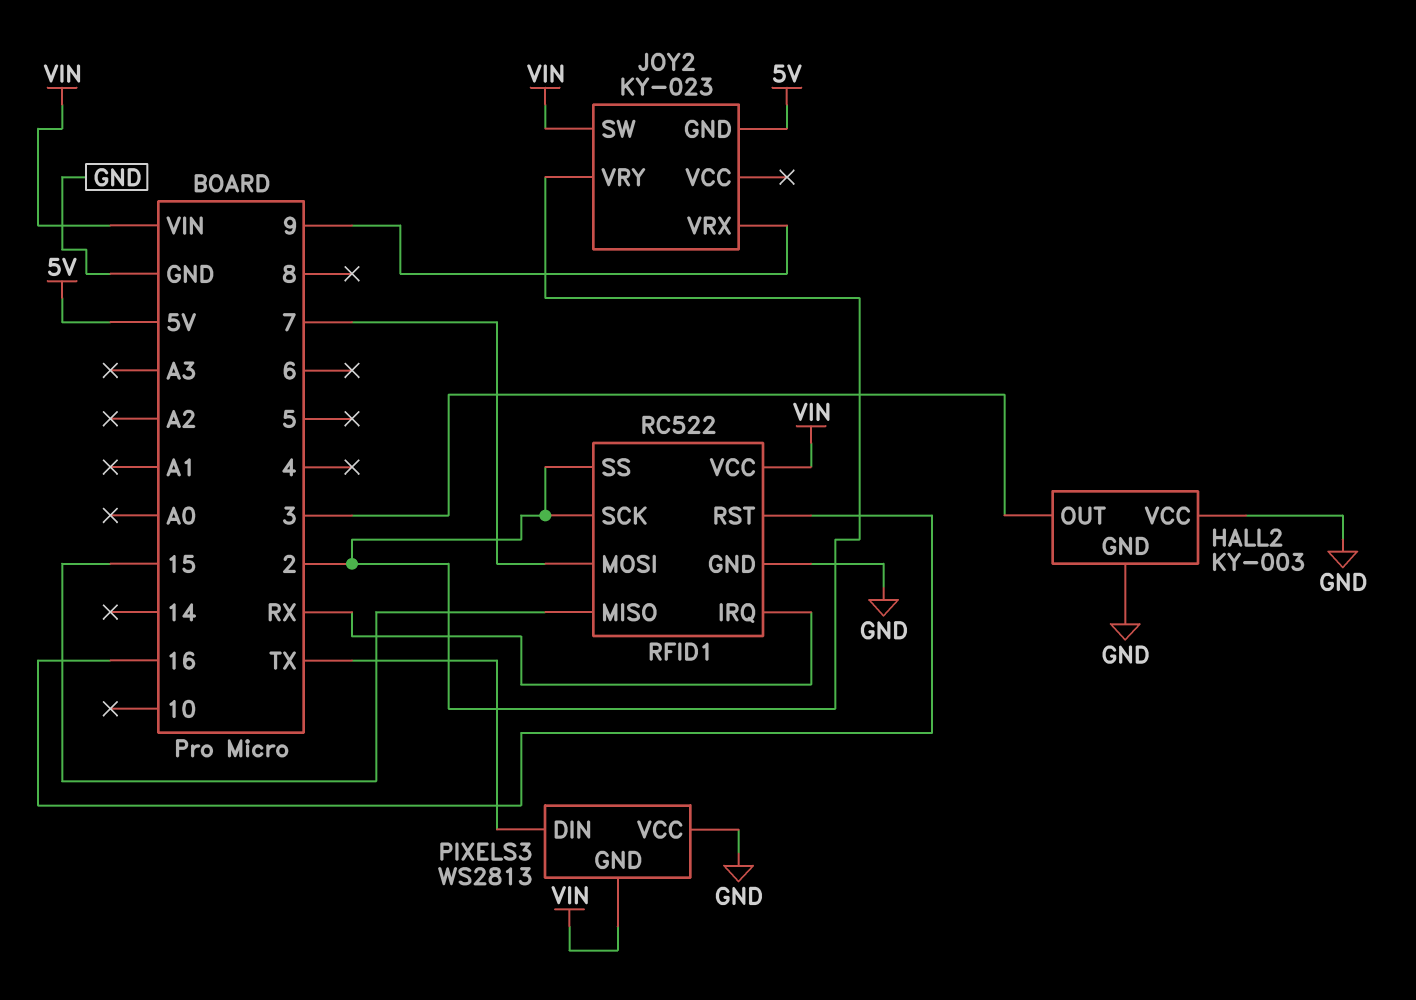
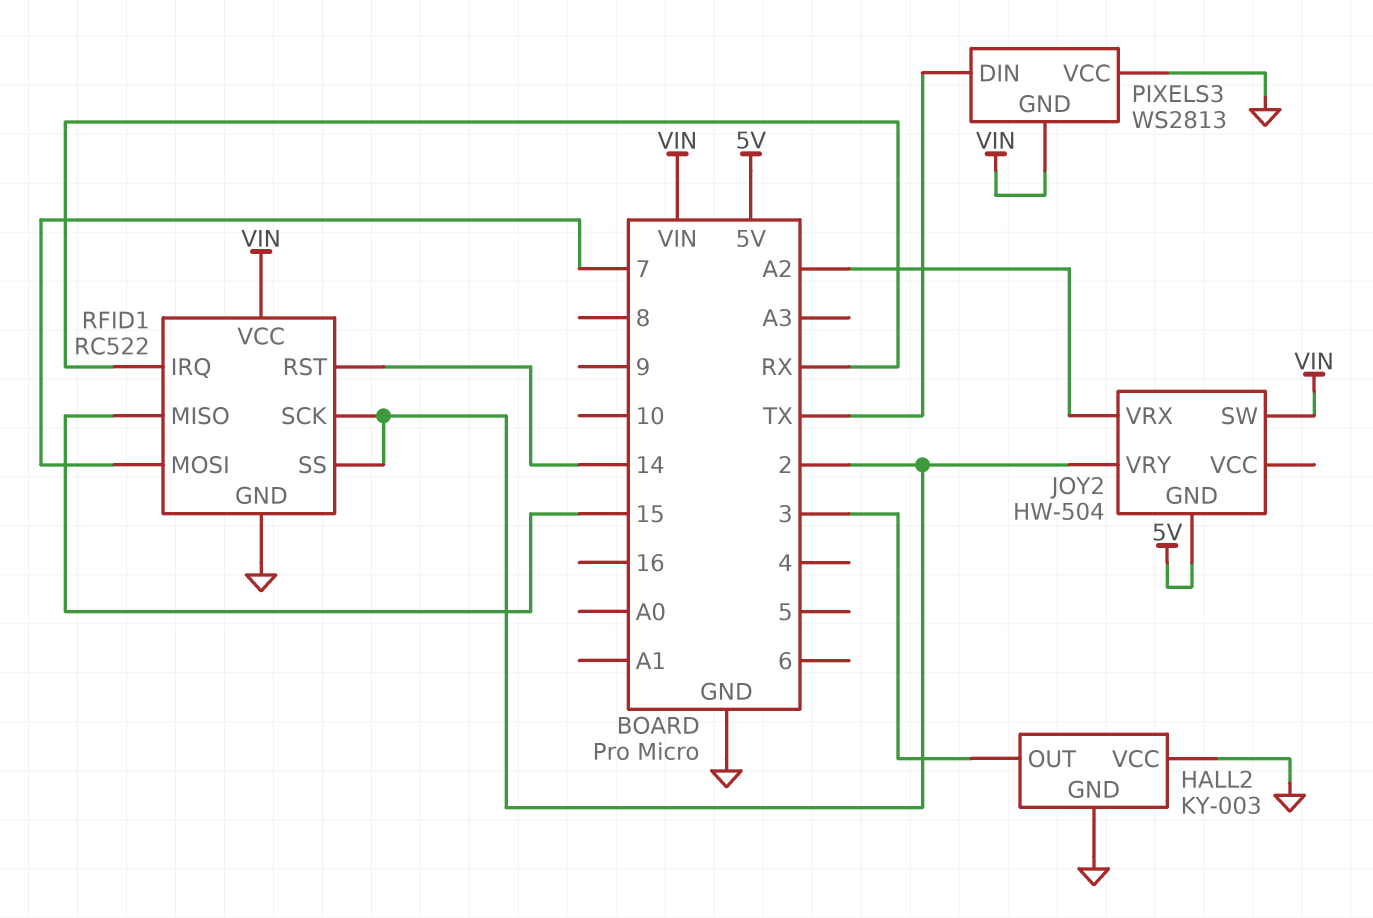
JOY2: KY-023 -> HW-504
JOY2 pin VRX: 9 -> A2
RFID1 pin RST: 16 -> 14

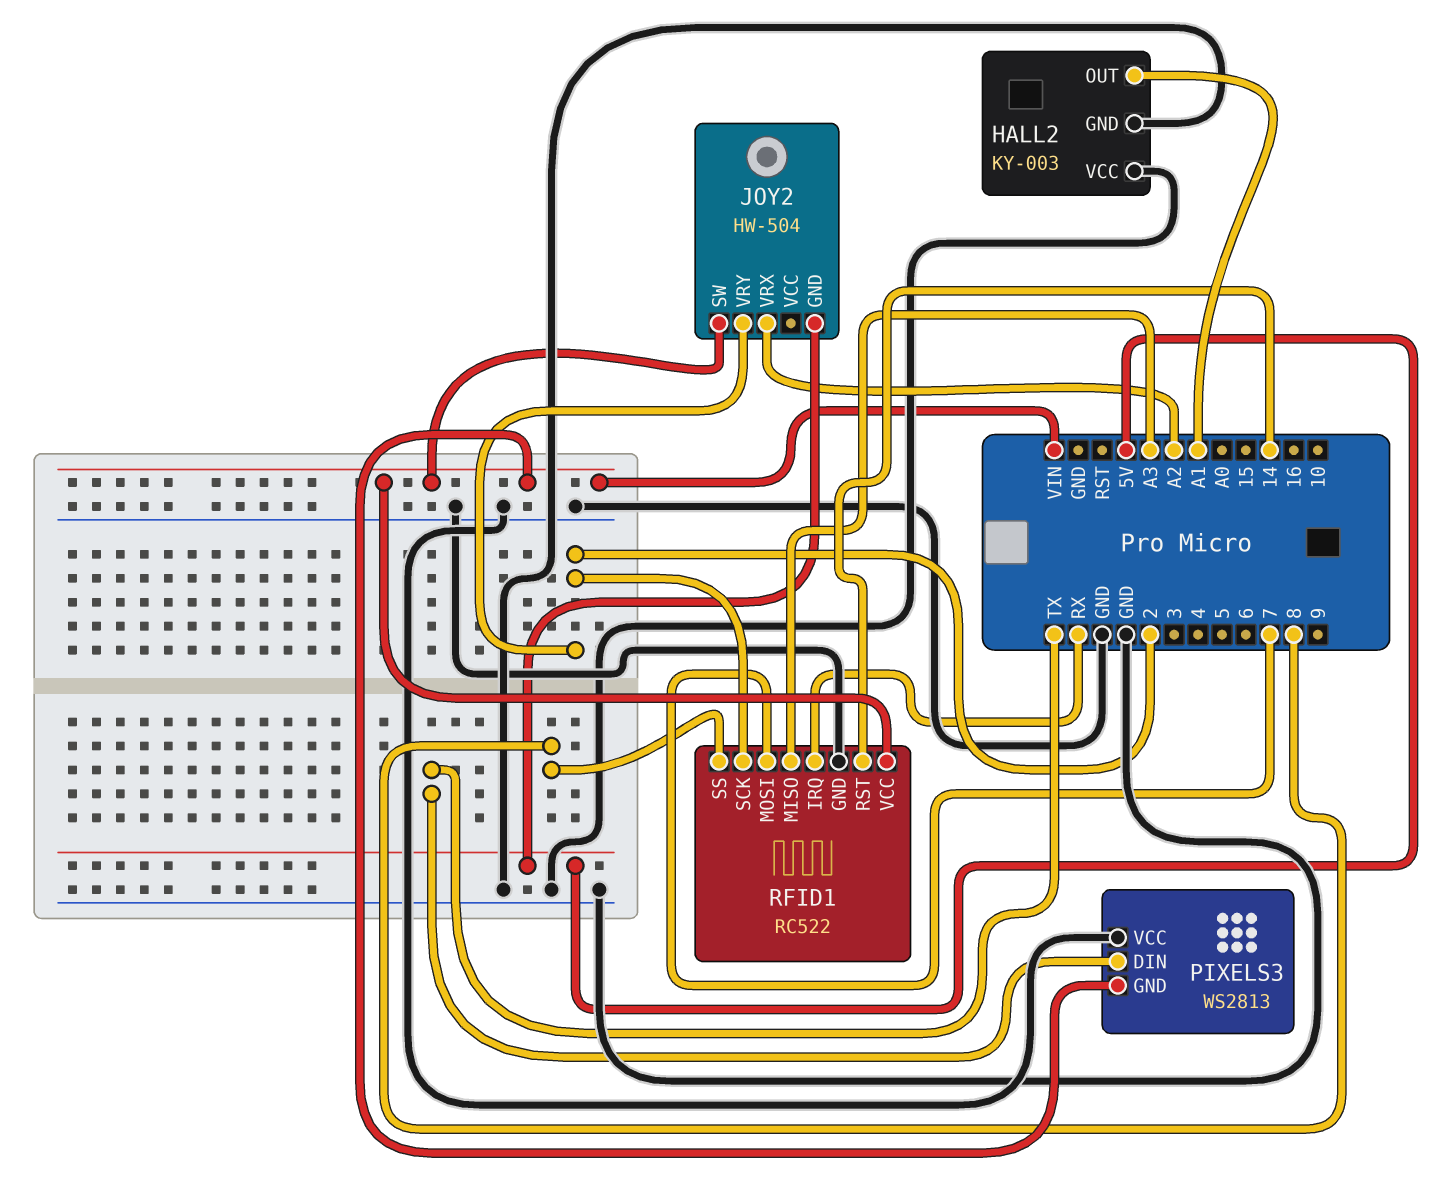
HALL2 pin OUT: 3 -> A1
RFID1 pin MISO: 15 -> A3
RFID1 pin SS: 2 -> 8

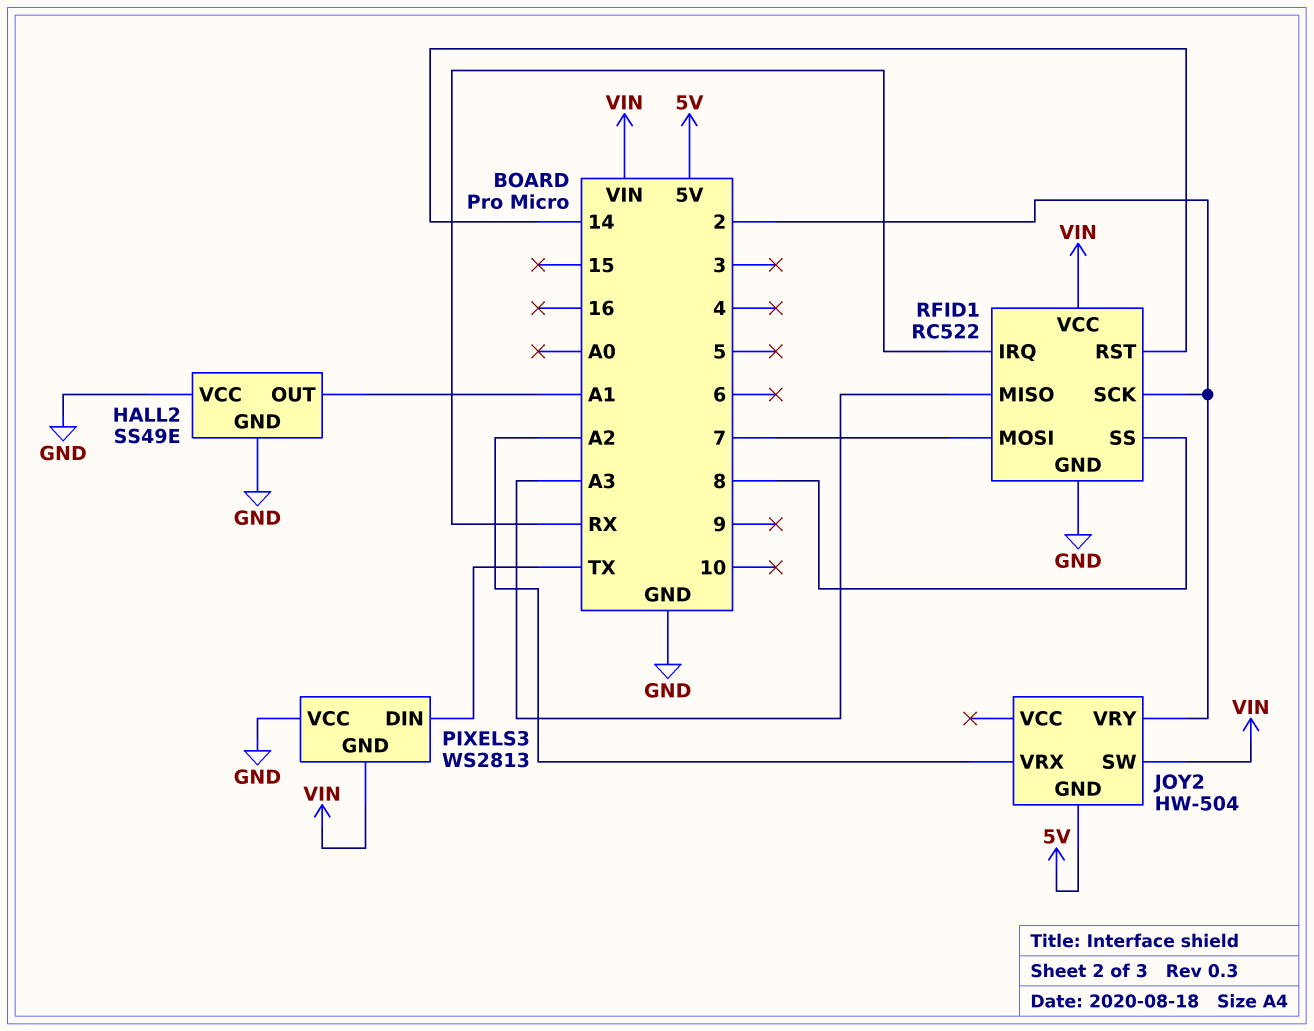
HALL2: KY-003 -> SS49E

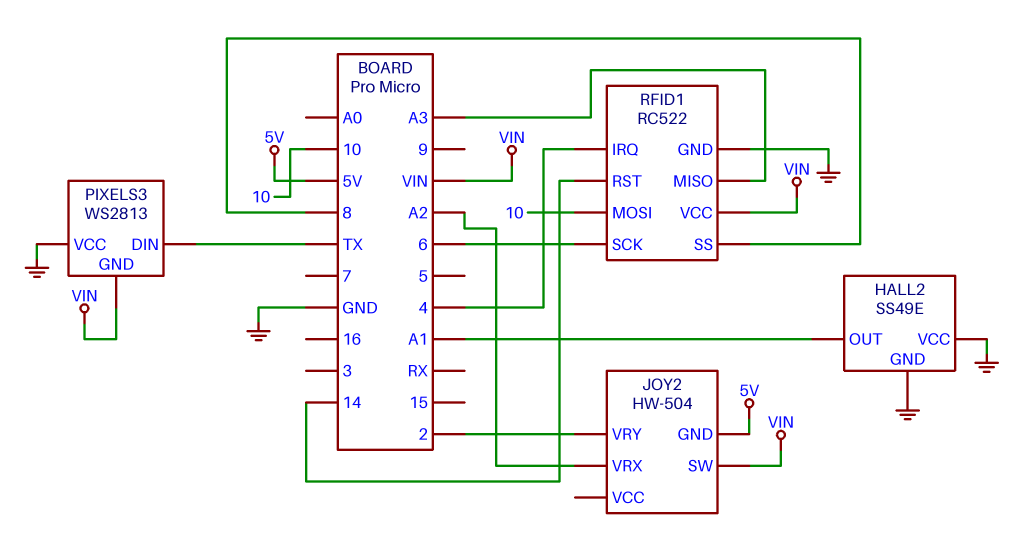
RFID1 pin IRQ: RX -> 4
RFID1 pin MOSI: 7 -> 10
RFID1 pin SCK: 2 -> 6

